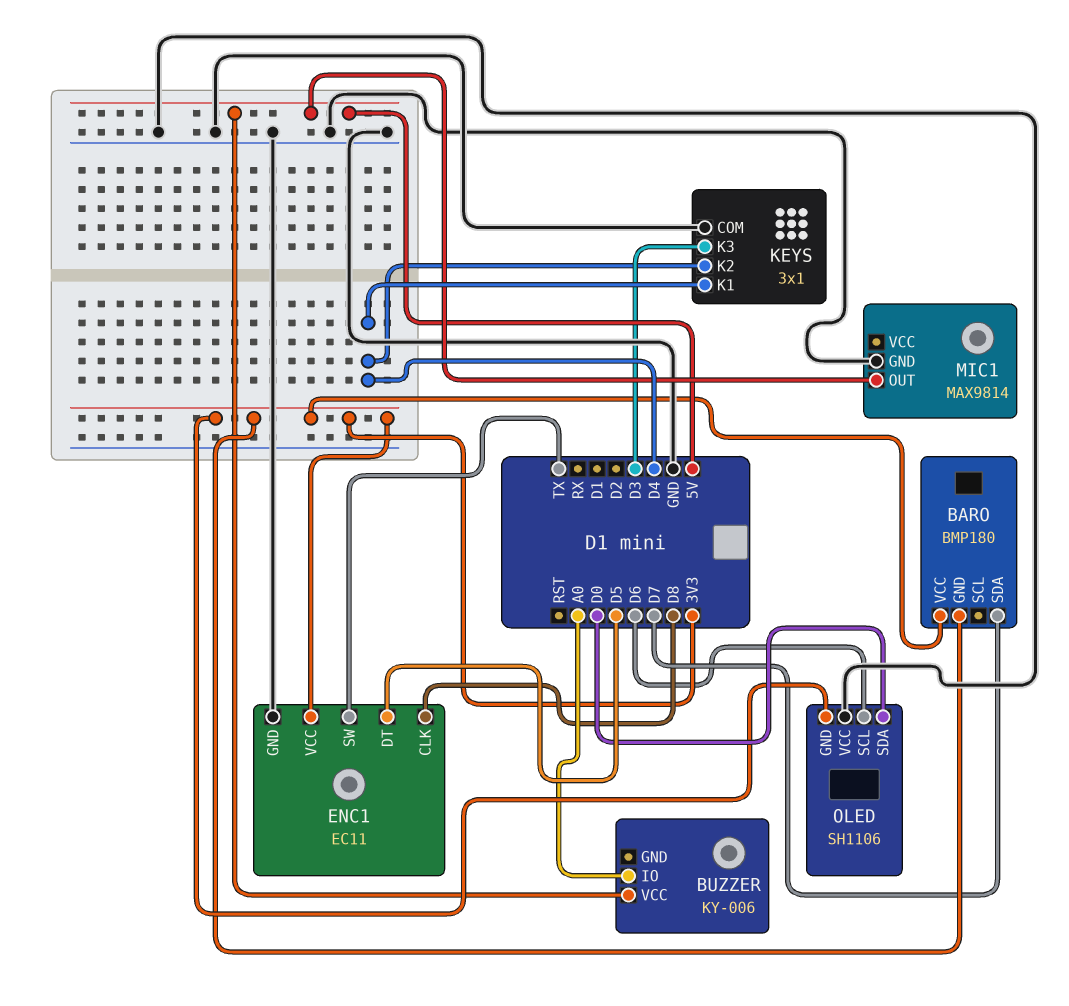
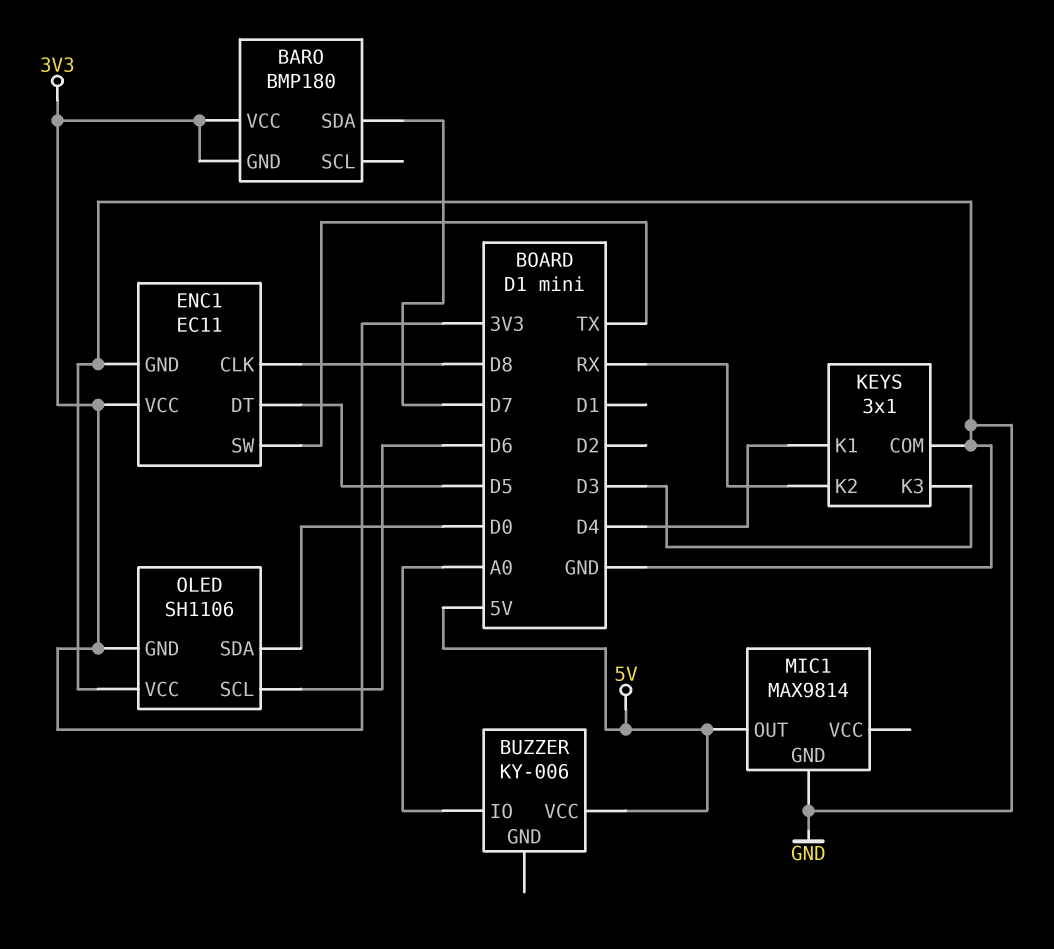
KEYS pin K2: D4 -> RX

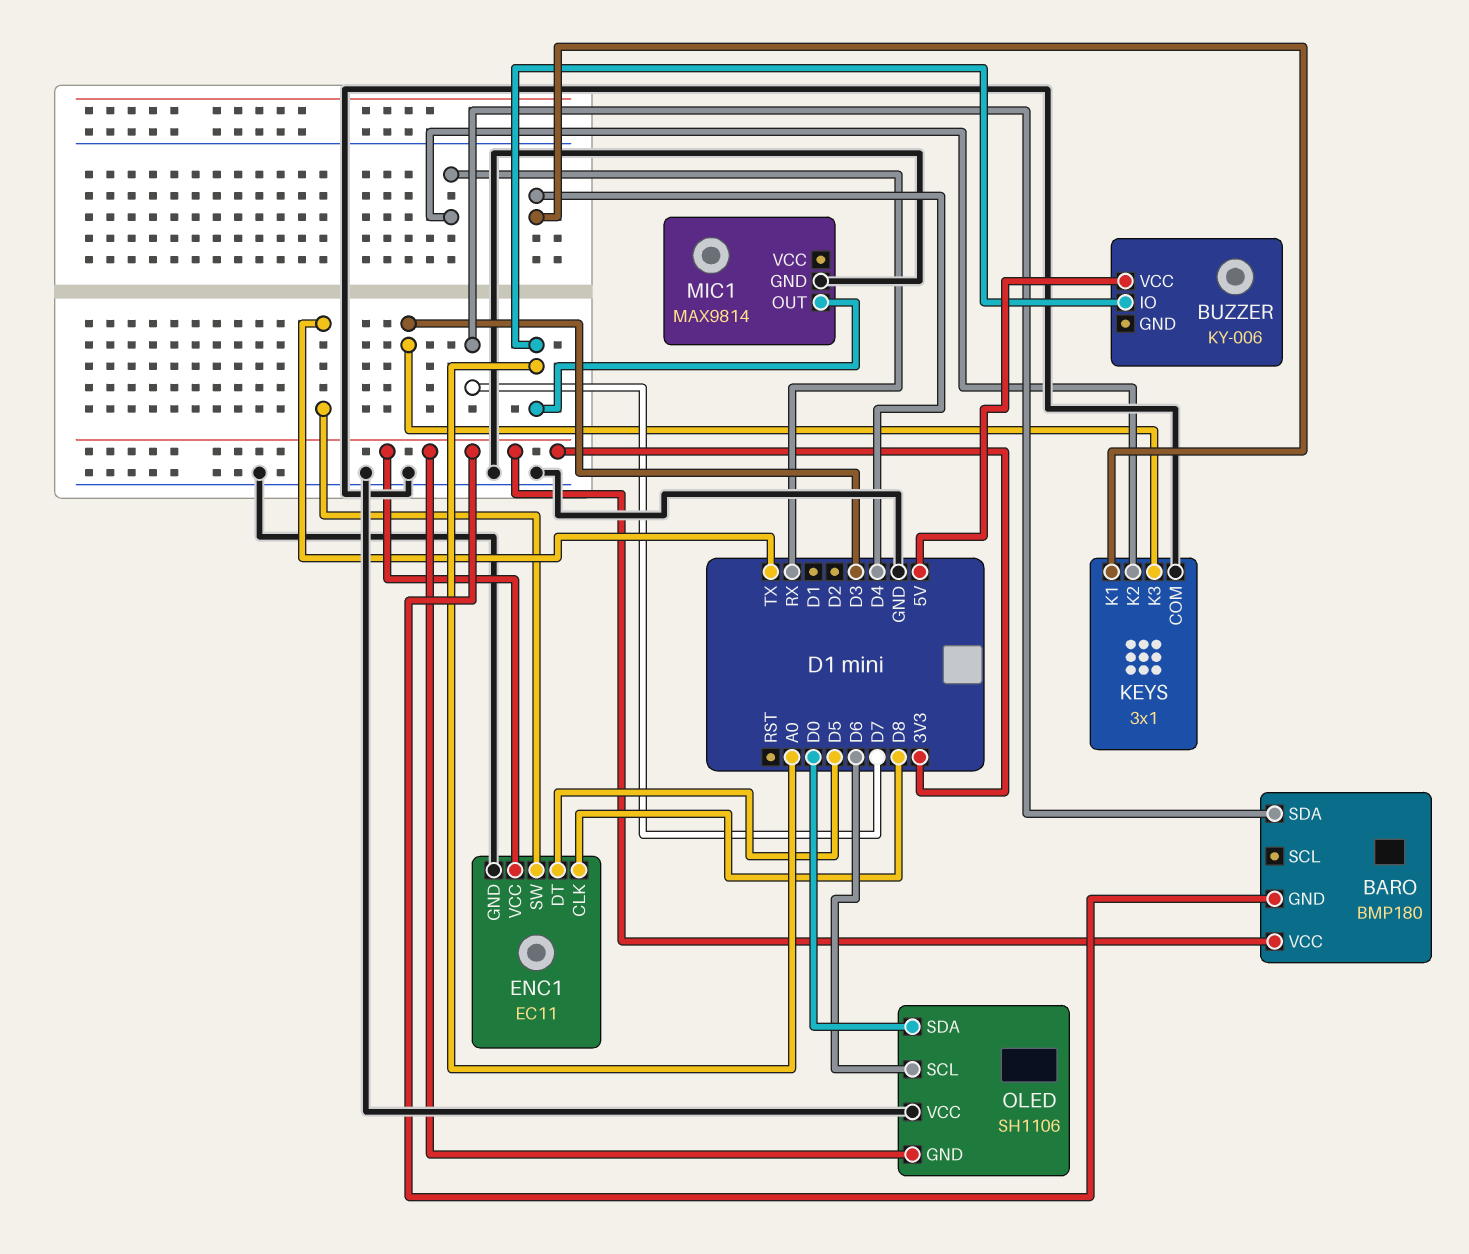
MIC1 pin OUT: 5V -> A0

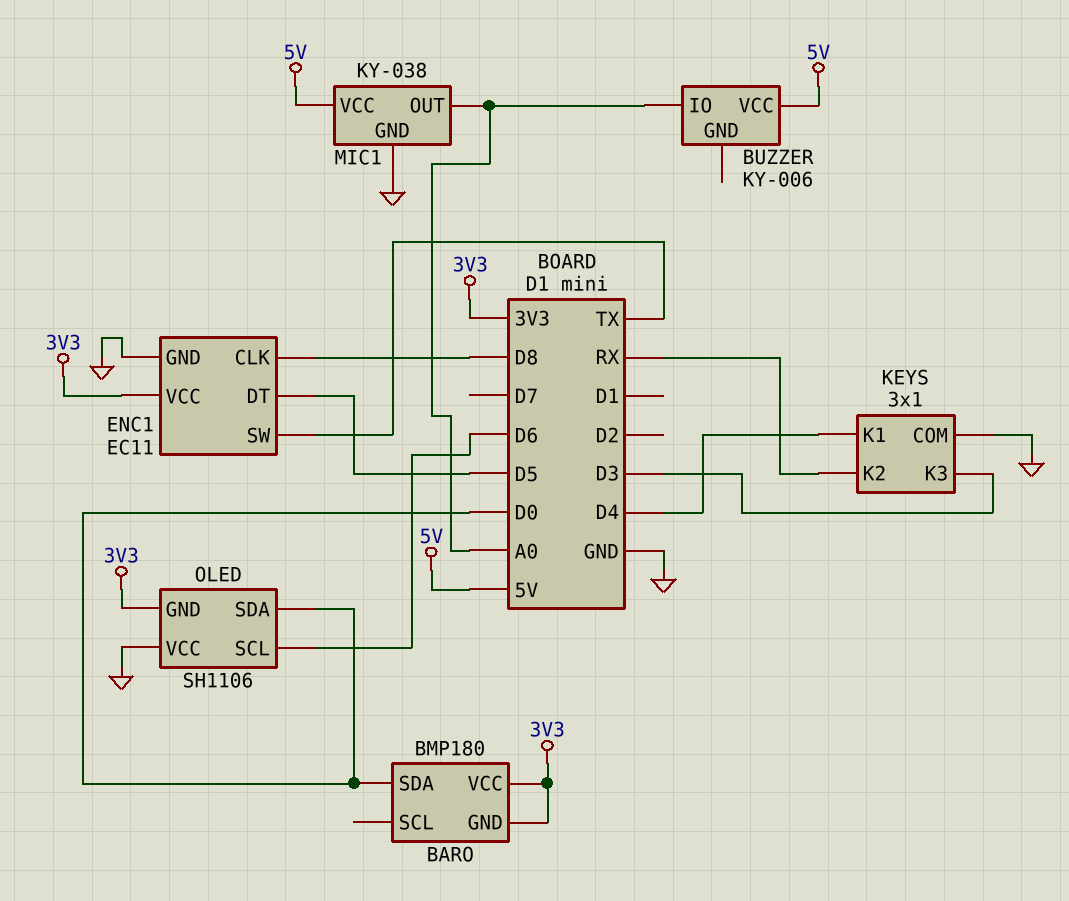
BARO pin SDA: D7 -> D0
MIC1: MAX9814 -> KY-038
MIC1 pin VCC: none -> 5V

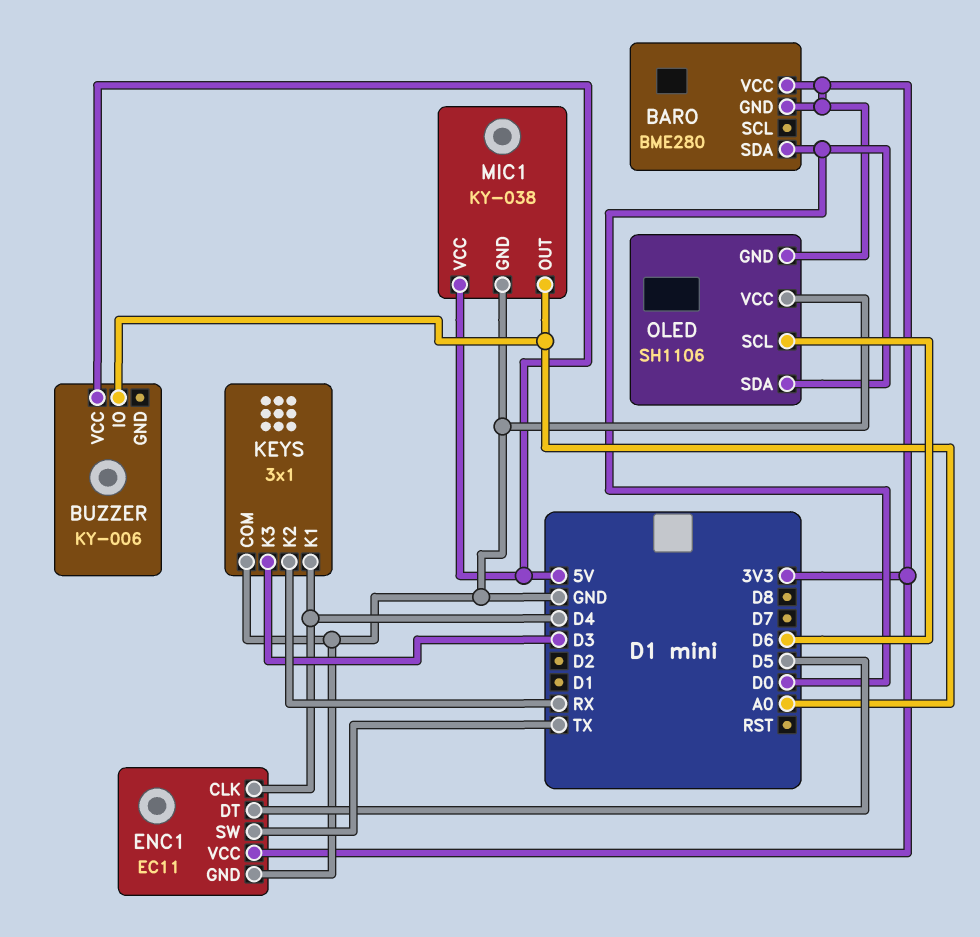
BARO: BMP180 -> BME280
ENC1 pin CLK: D8 -> D4

